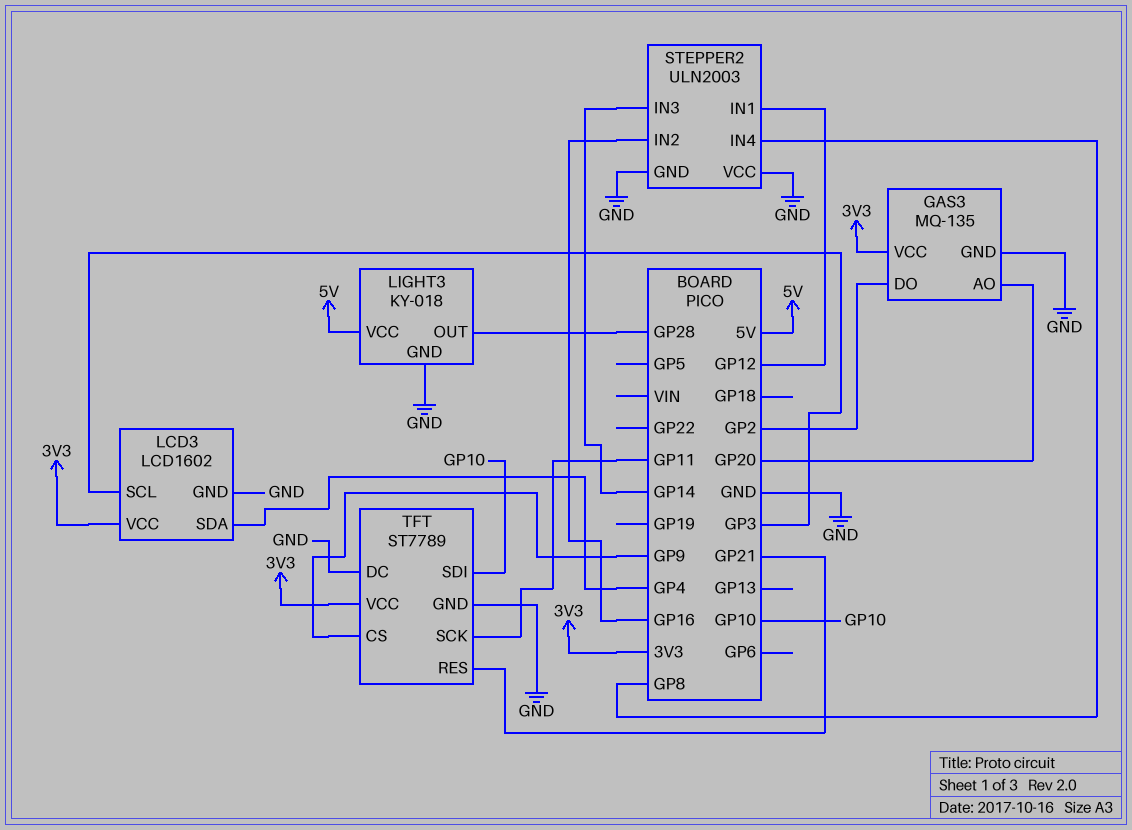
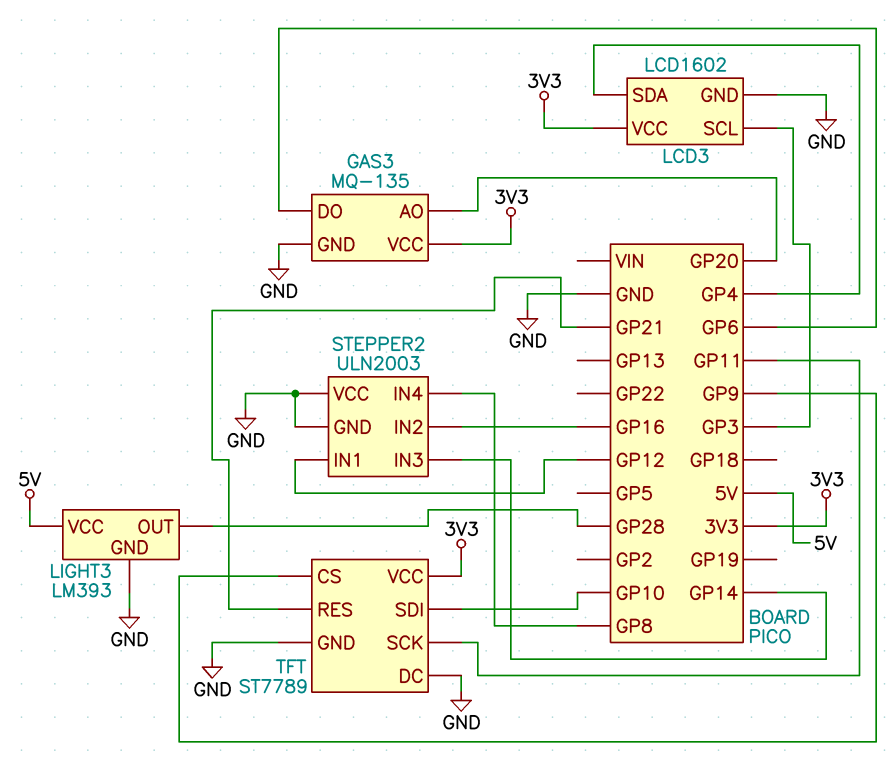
GAS3 pin DO: GP2 -> GP6
LIGHT3: KY-018 -> LM393

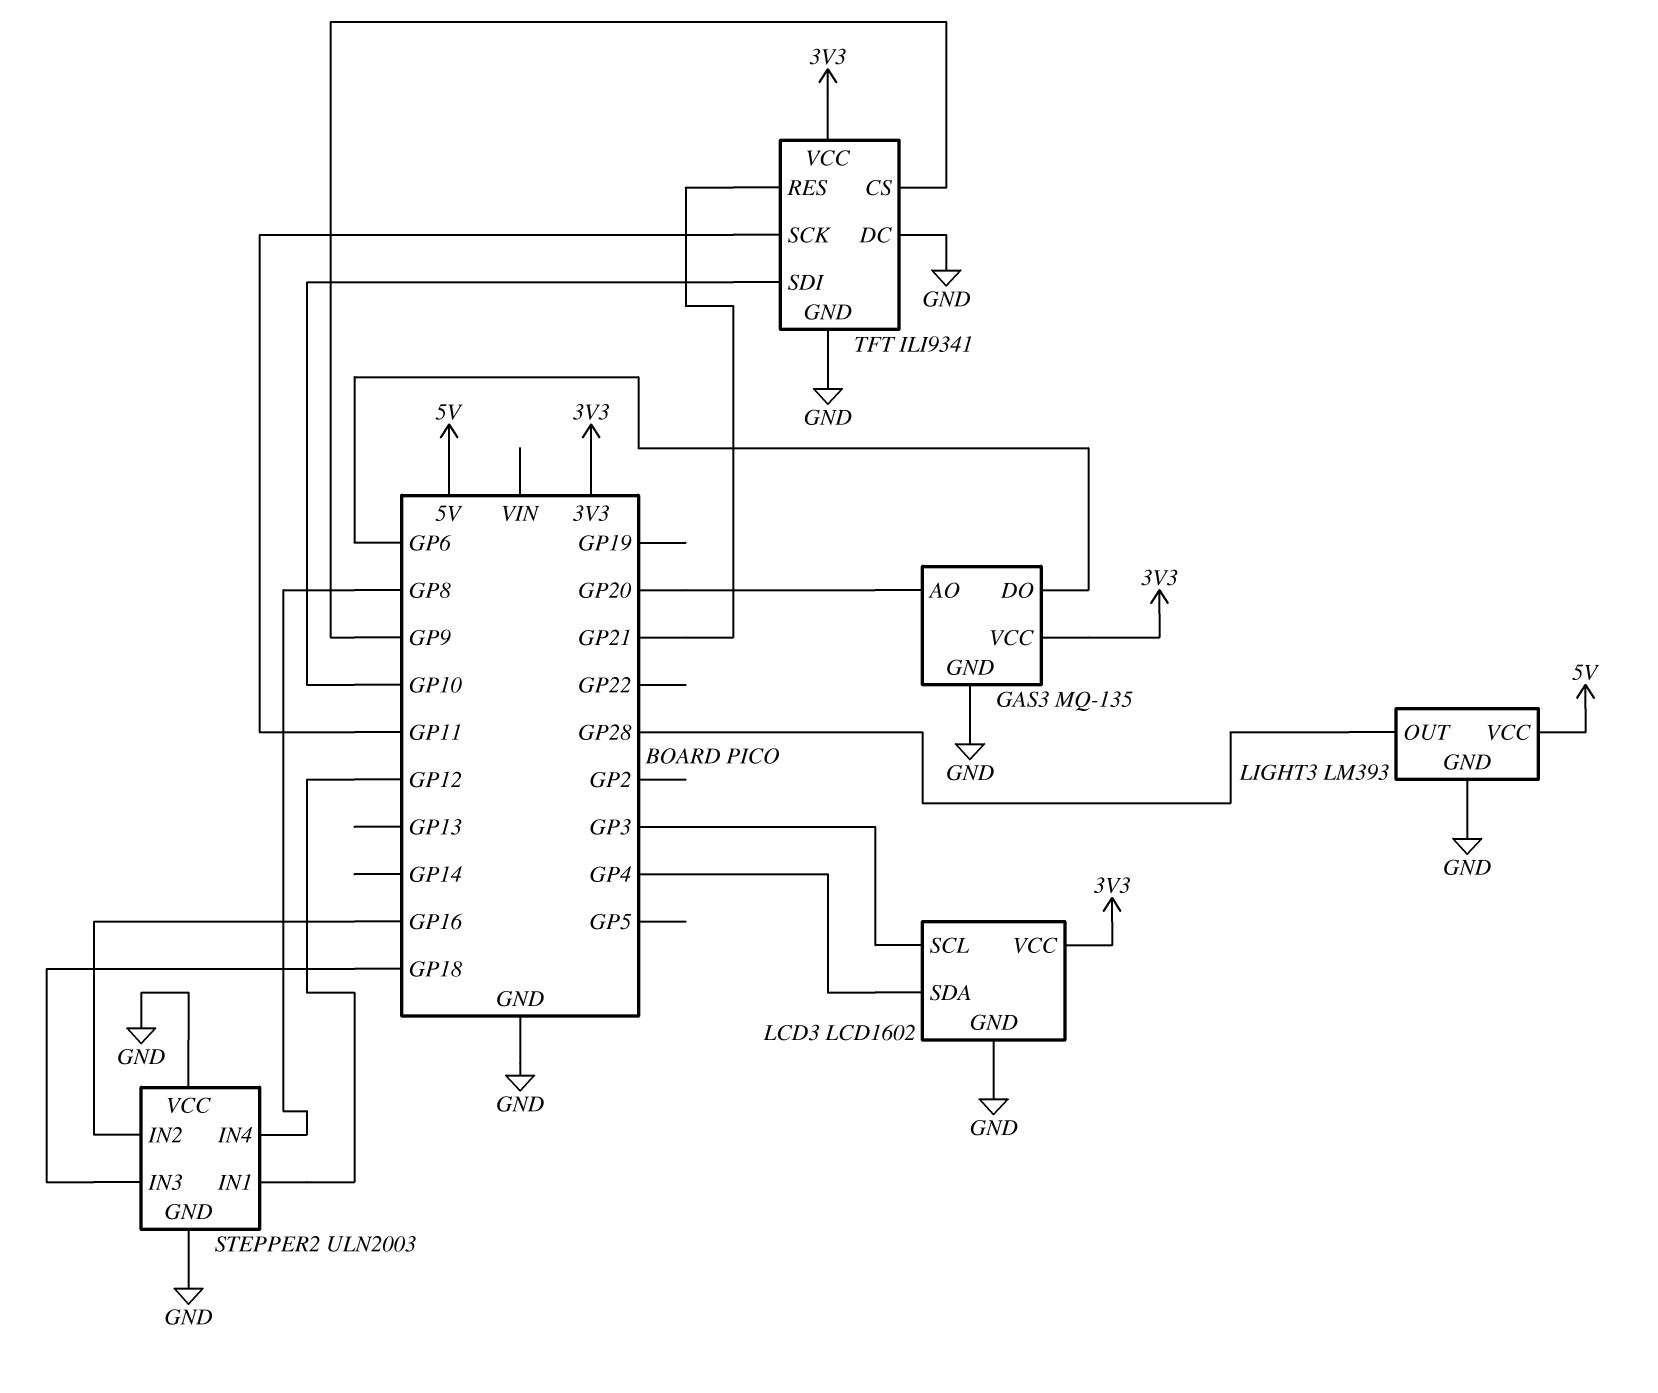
STEPPER2 pin IN3: GP14 -> GP18
TFT: ST7789 -> ILI9341

